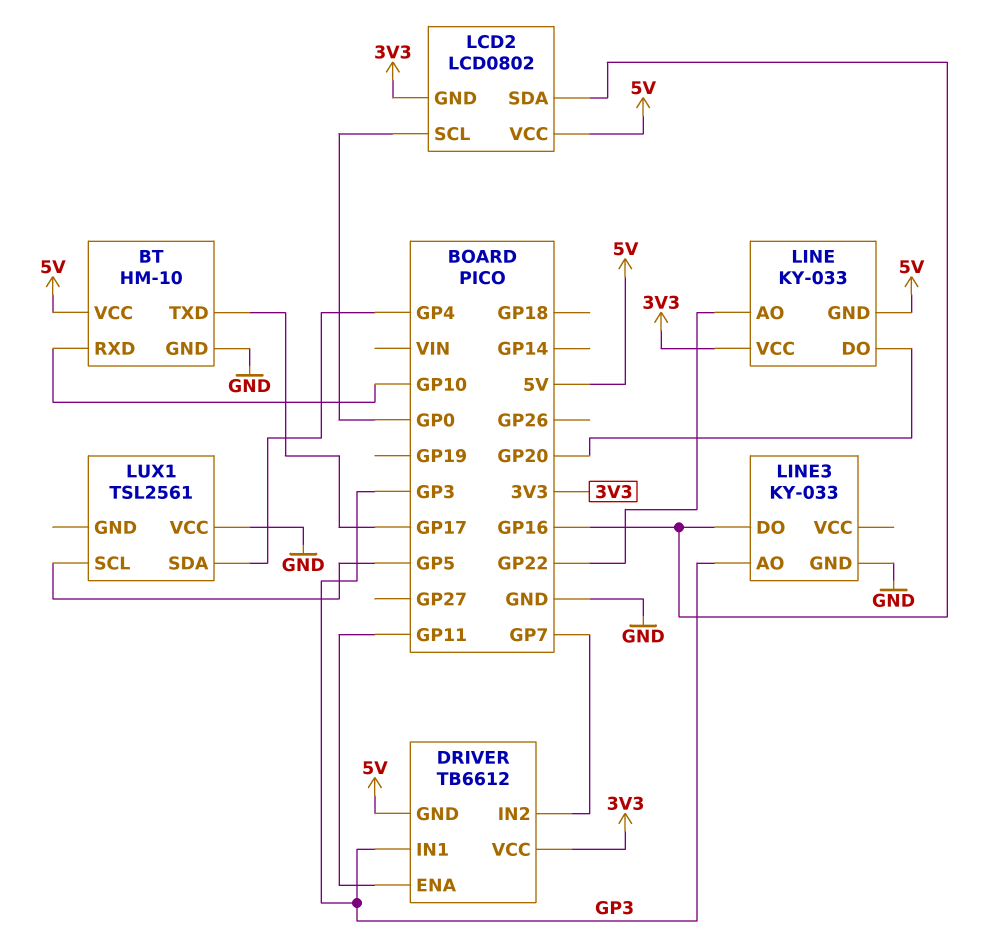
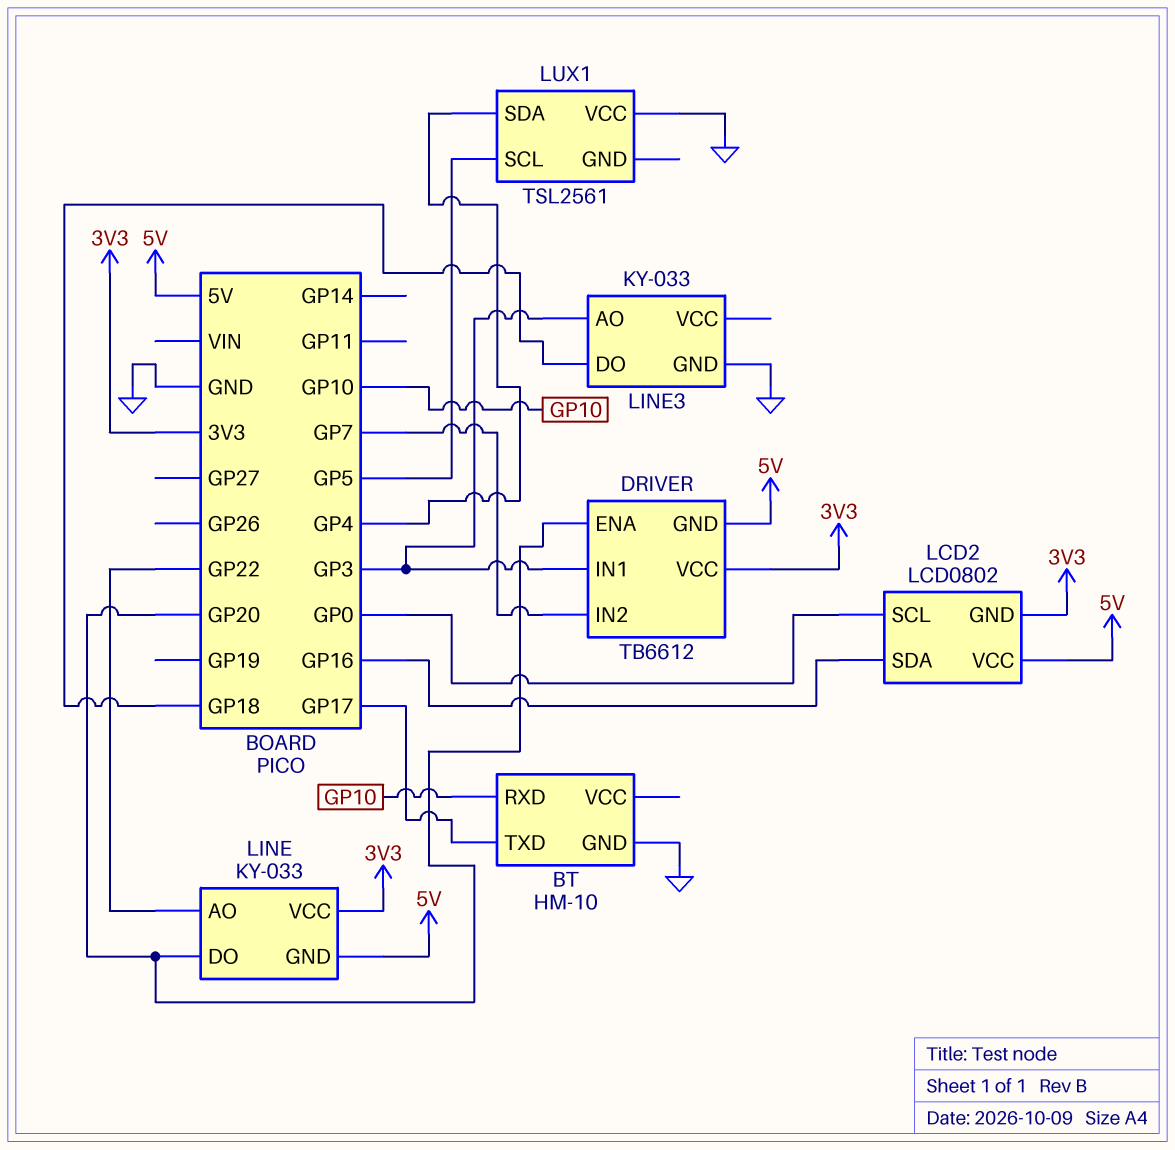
BT pin VCC: 5V -> none
DRIVER pin ENA: GP11 -> GP20
LINE3 pin DO: GP16 -> GP18

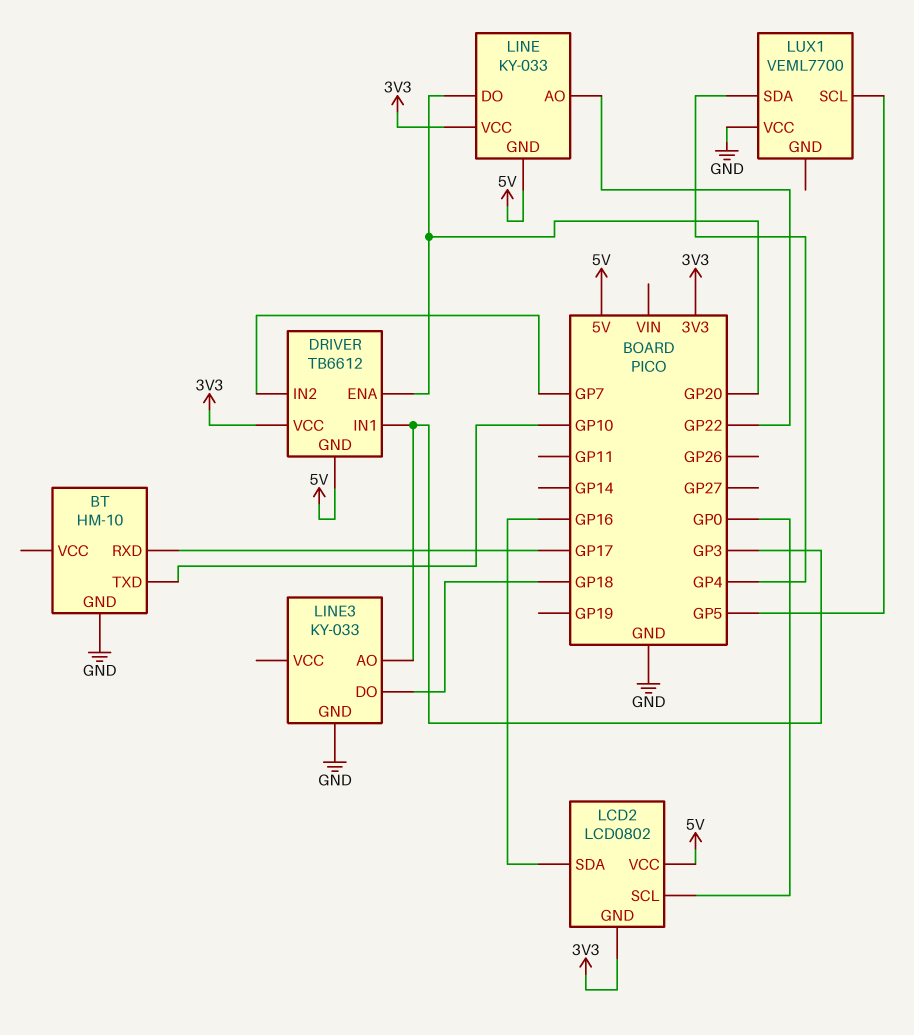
BT pin RXD: GP10 -> GP17
BT pin TXD: GP17 -> GP10
LUX1: TSL2561 -> VEML7700

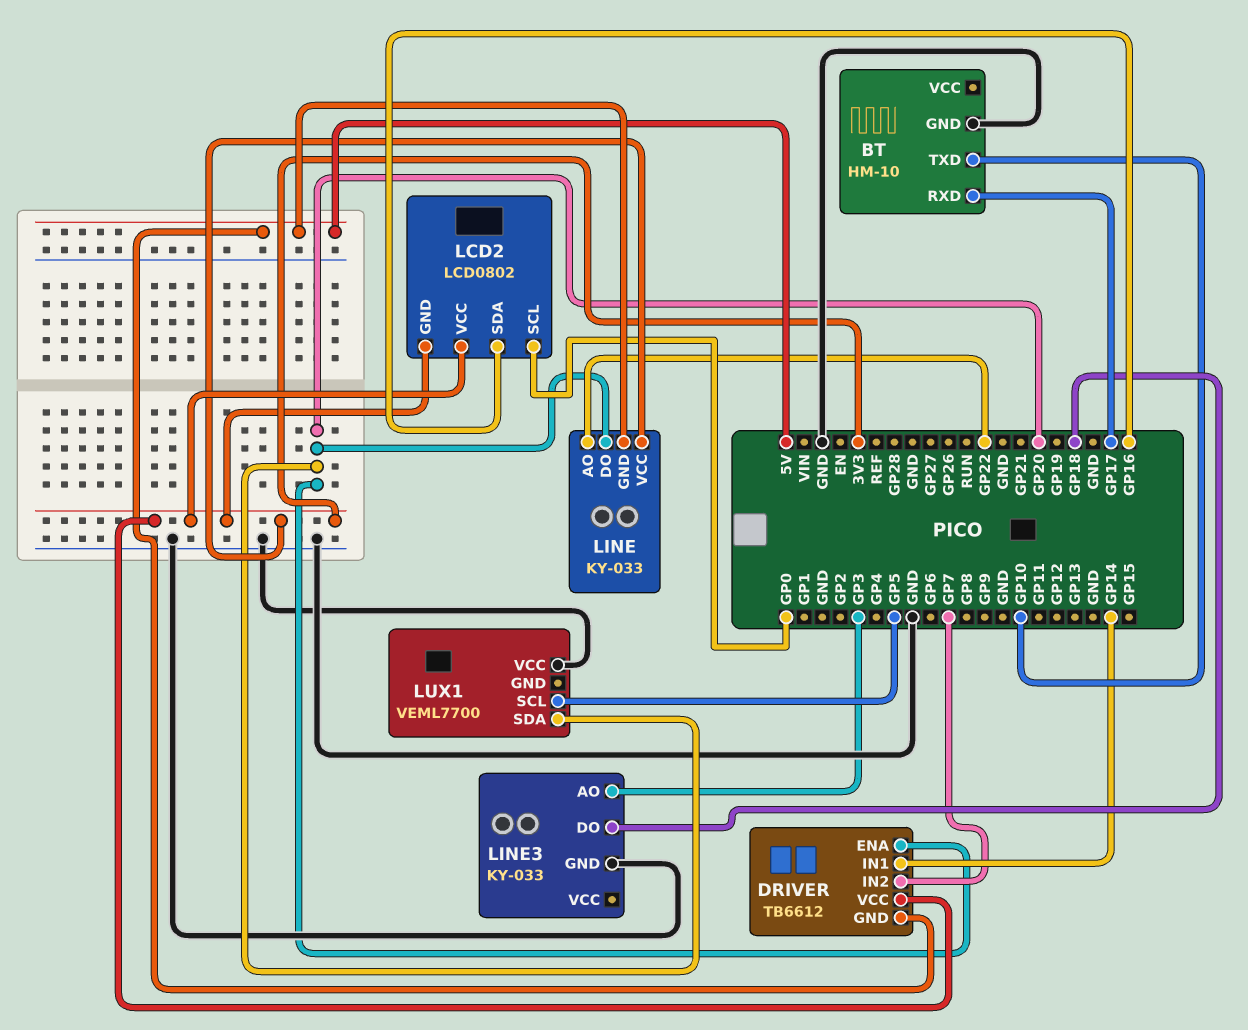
DRIVER pin IN1: GP3 -> GP14
LCD2 pin VCC: 5V -> 3V3
LUX1 pin SDA: GP4 -> GP20

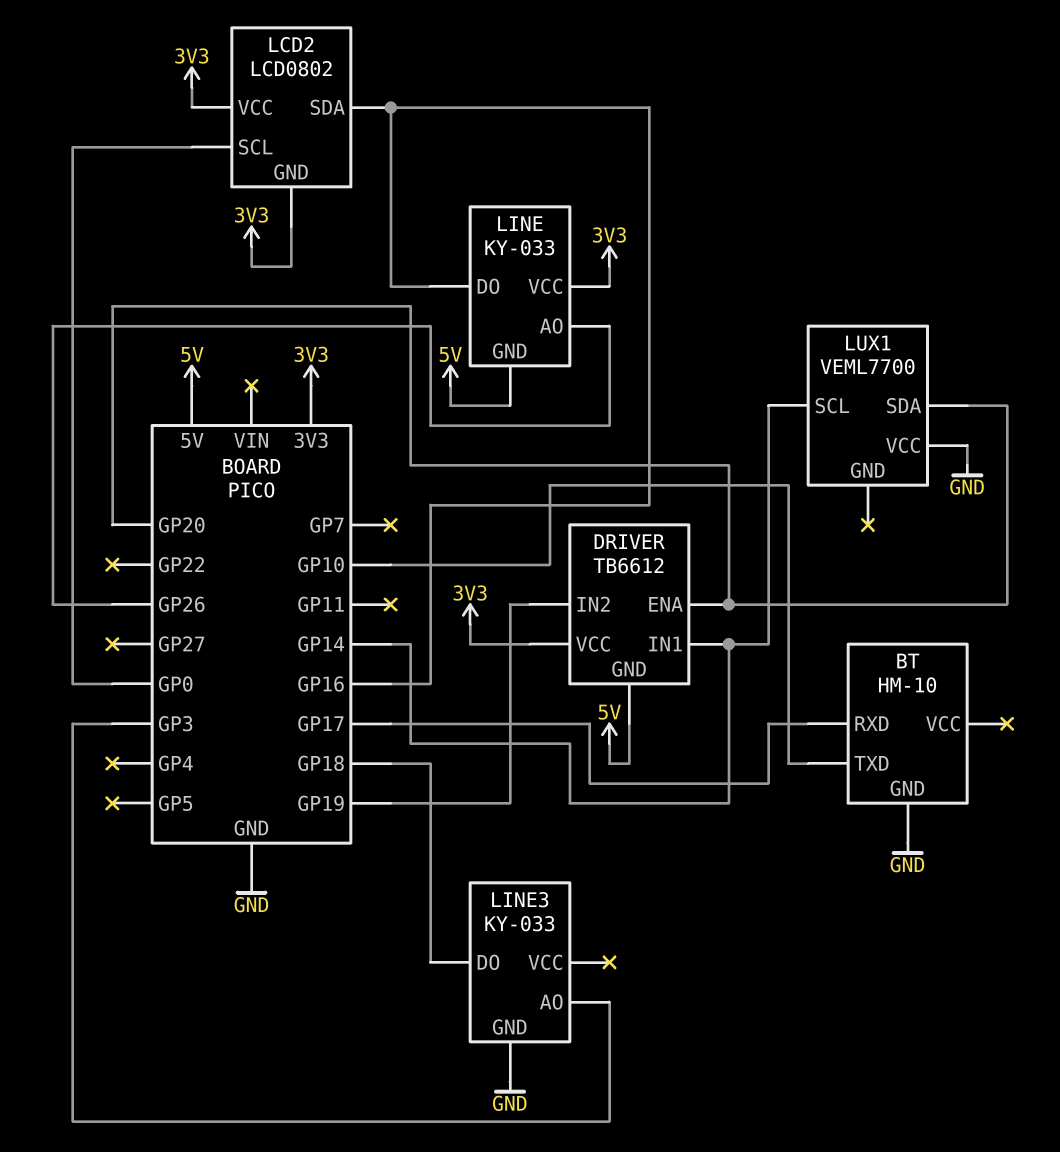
DRIVER pin IN2: GP7 -> GP19
LINE pin AO: GP22 -> GP26
LINE pin DO: GP20 -> GP16
LUX1 pin SCL: GP5 -> GP14

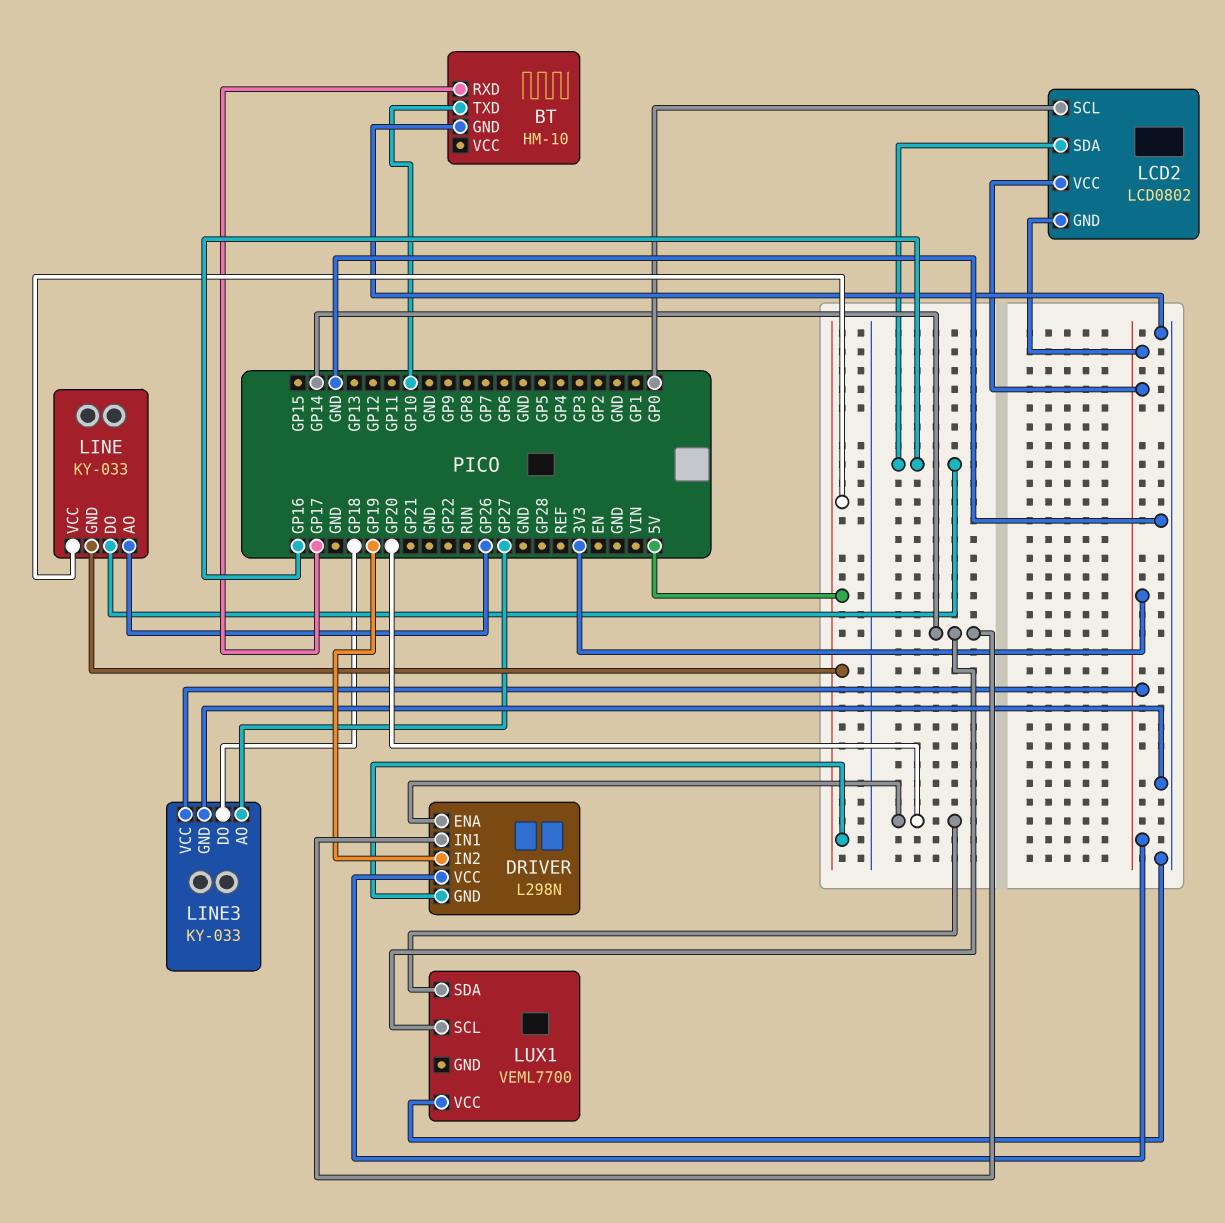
DRIVER: TB6612 -> L298N
LINE pin VCC: 3V3 -> 5V
LINE3 pin AO: GP3 -> GP27
LINE3 pin VCC: none -> 3V3

